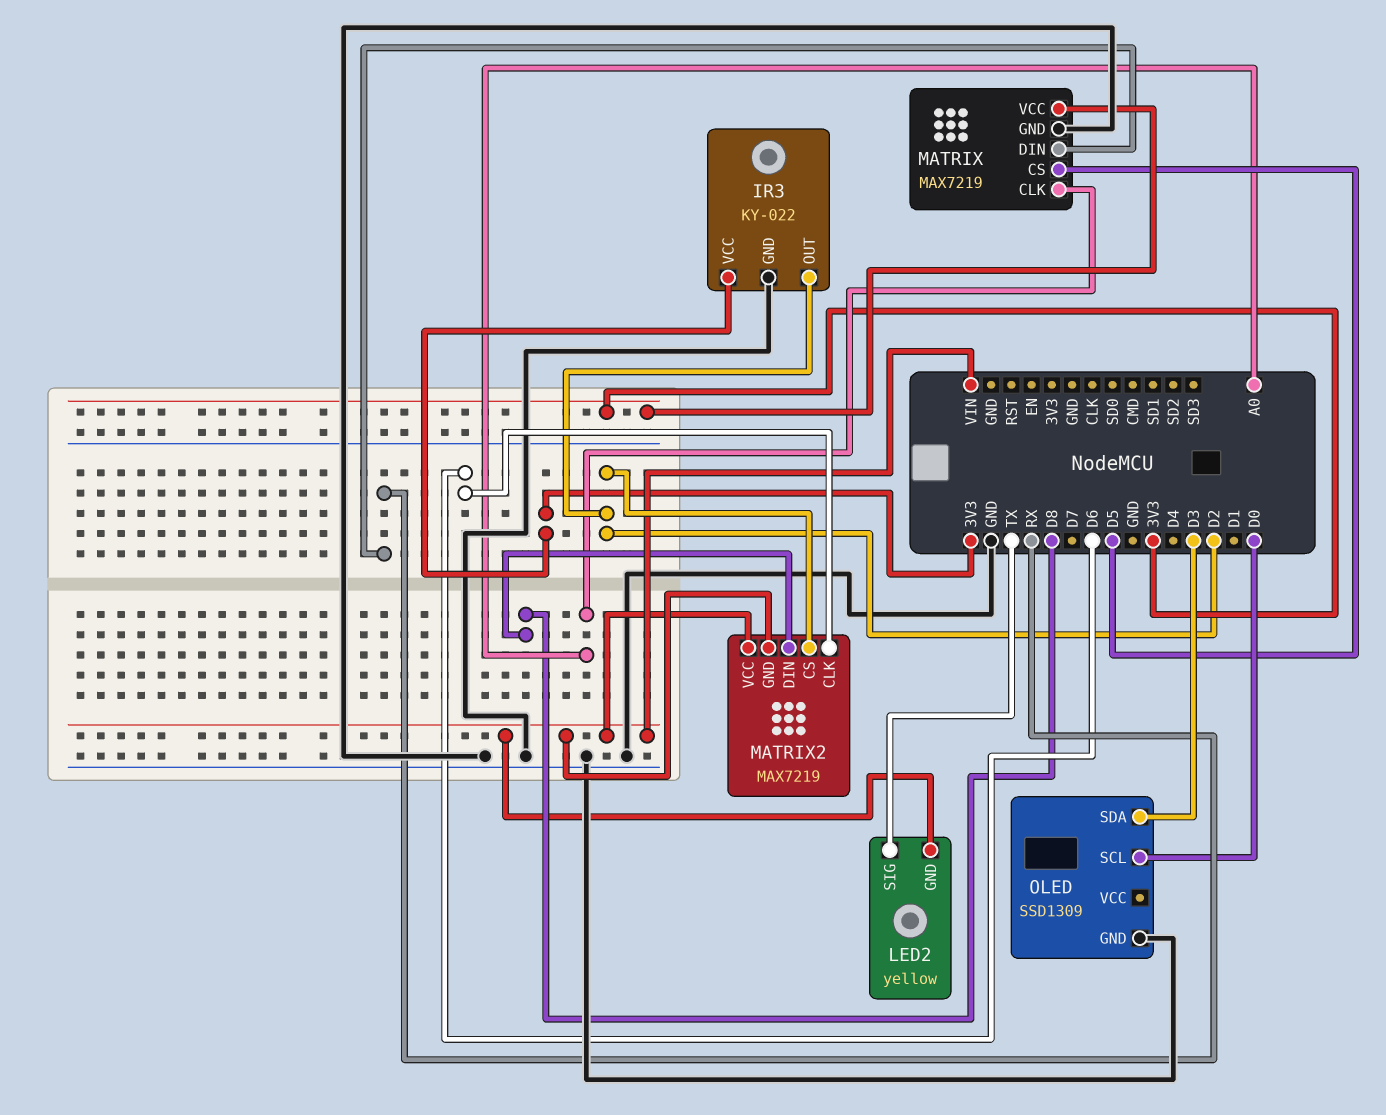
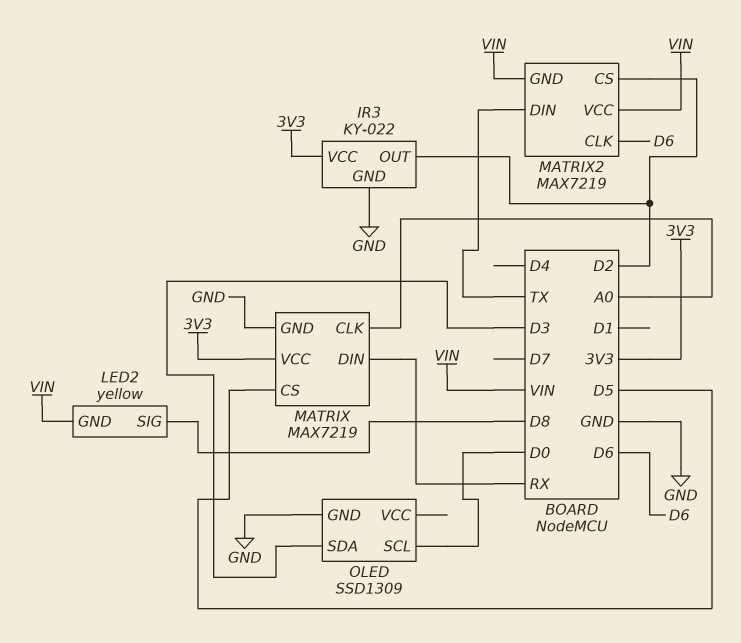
LED2 pin SIG: TX -> D8
MATRIX2 pin DIN: D8 -> TX

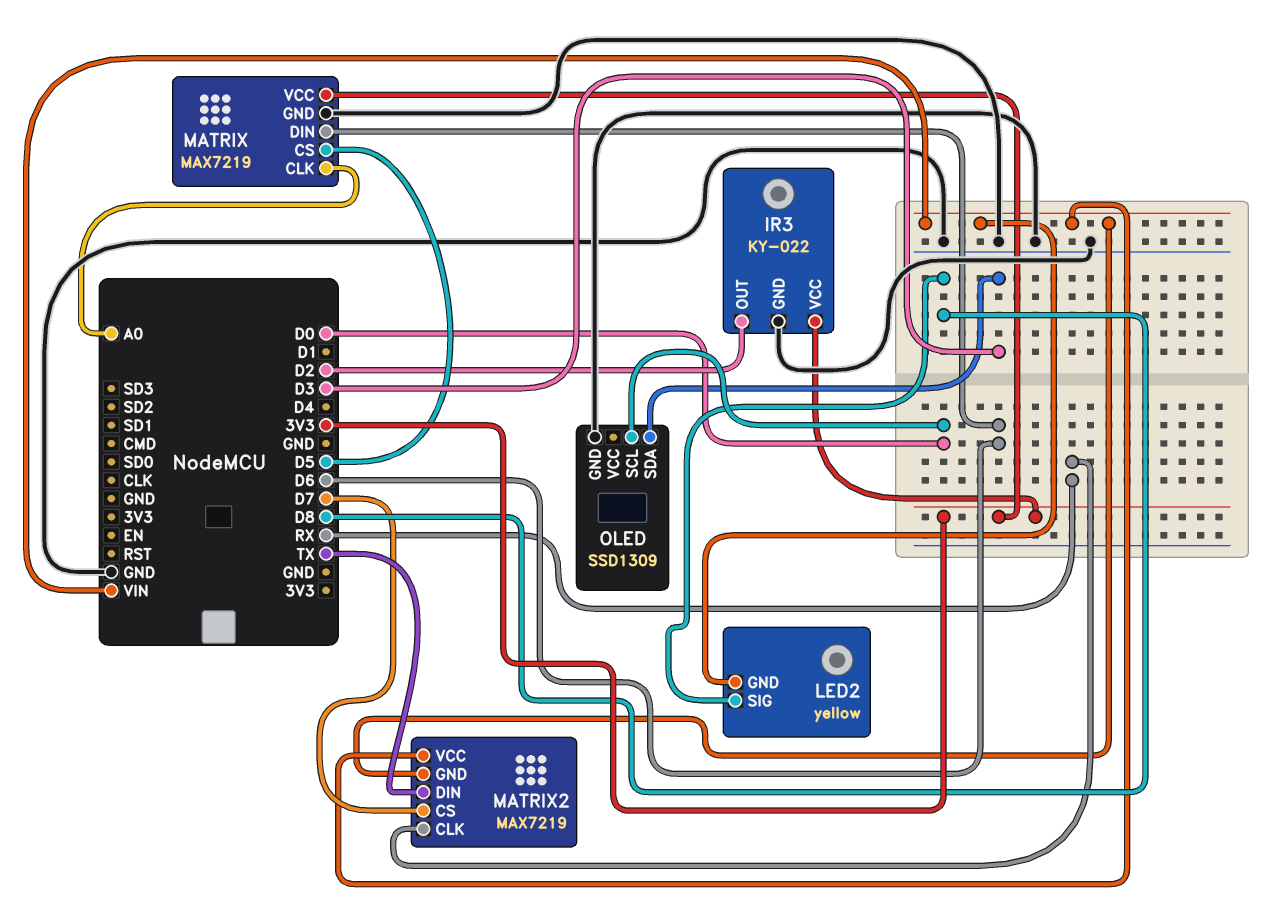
MATRIX pin DIN: RX -> D6
MATRIX2 pin CLK: D6 -> RX
MATRIX2 pin CS: D2 -> D7

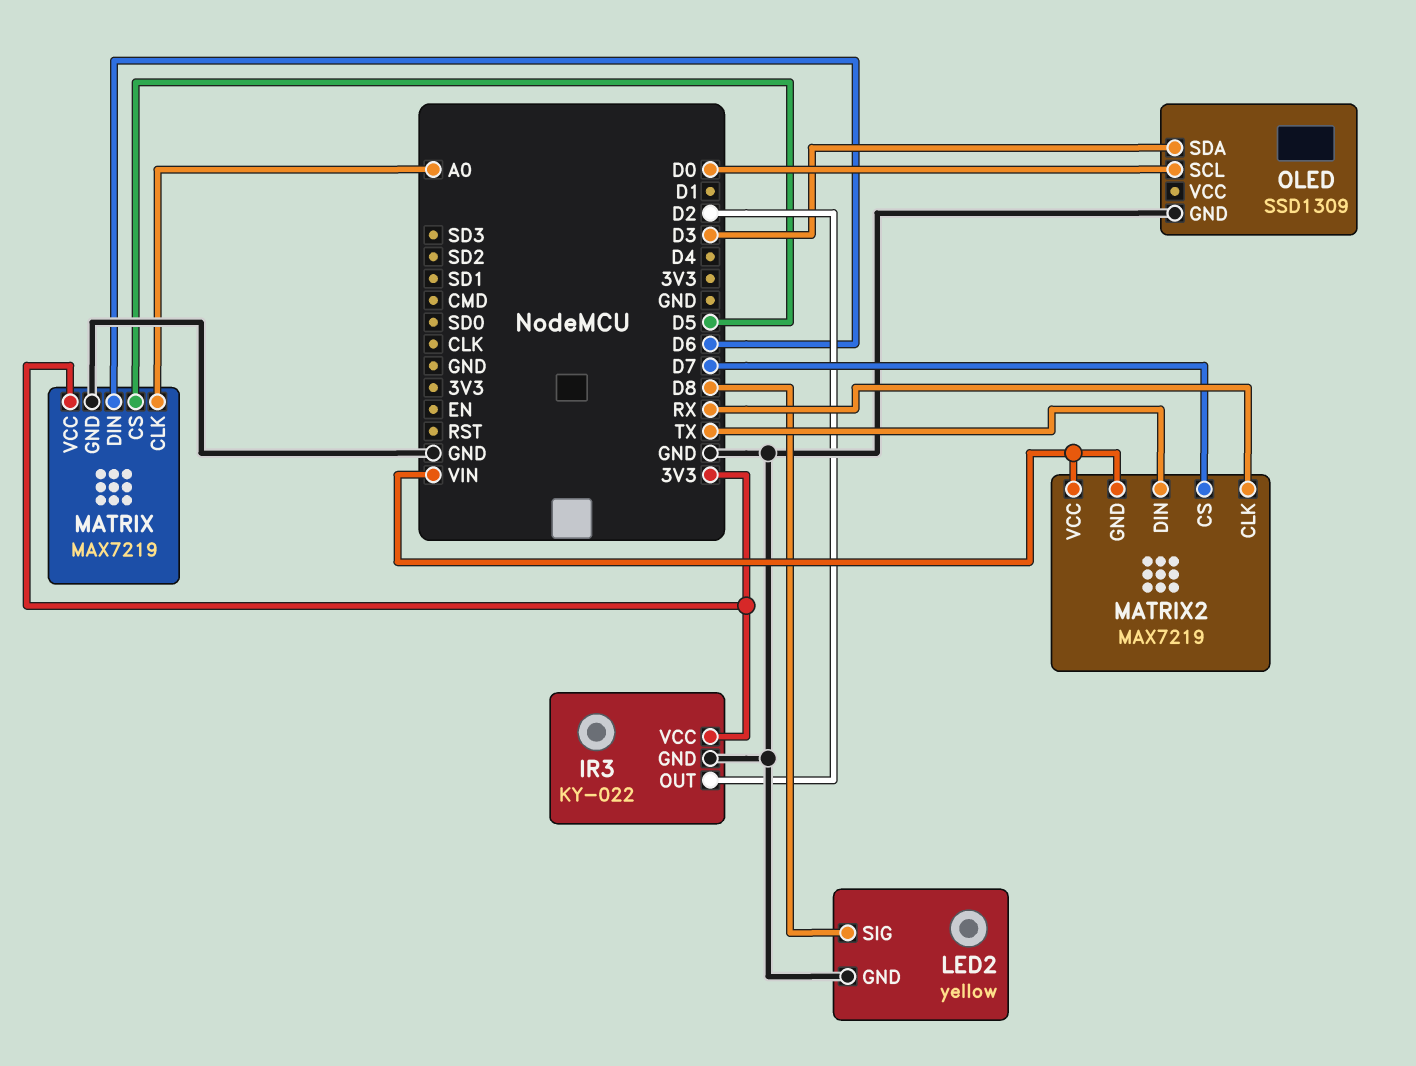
LED2 pin GND: VIN -> GND

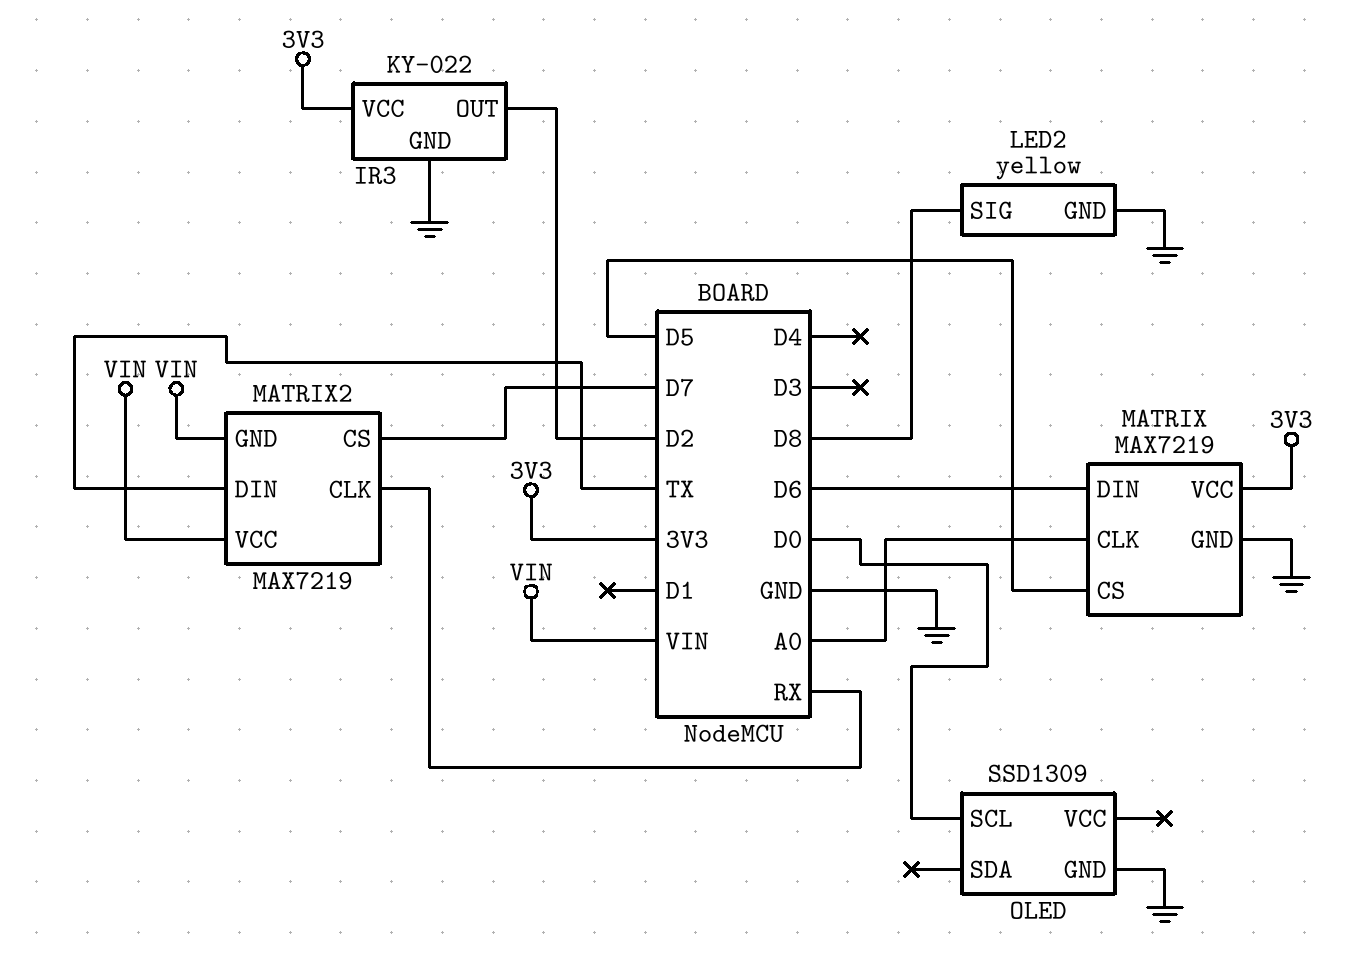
OLED pin SDA: D3 -> none

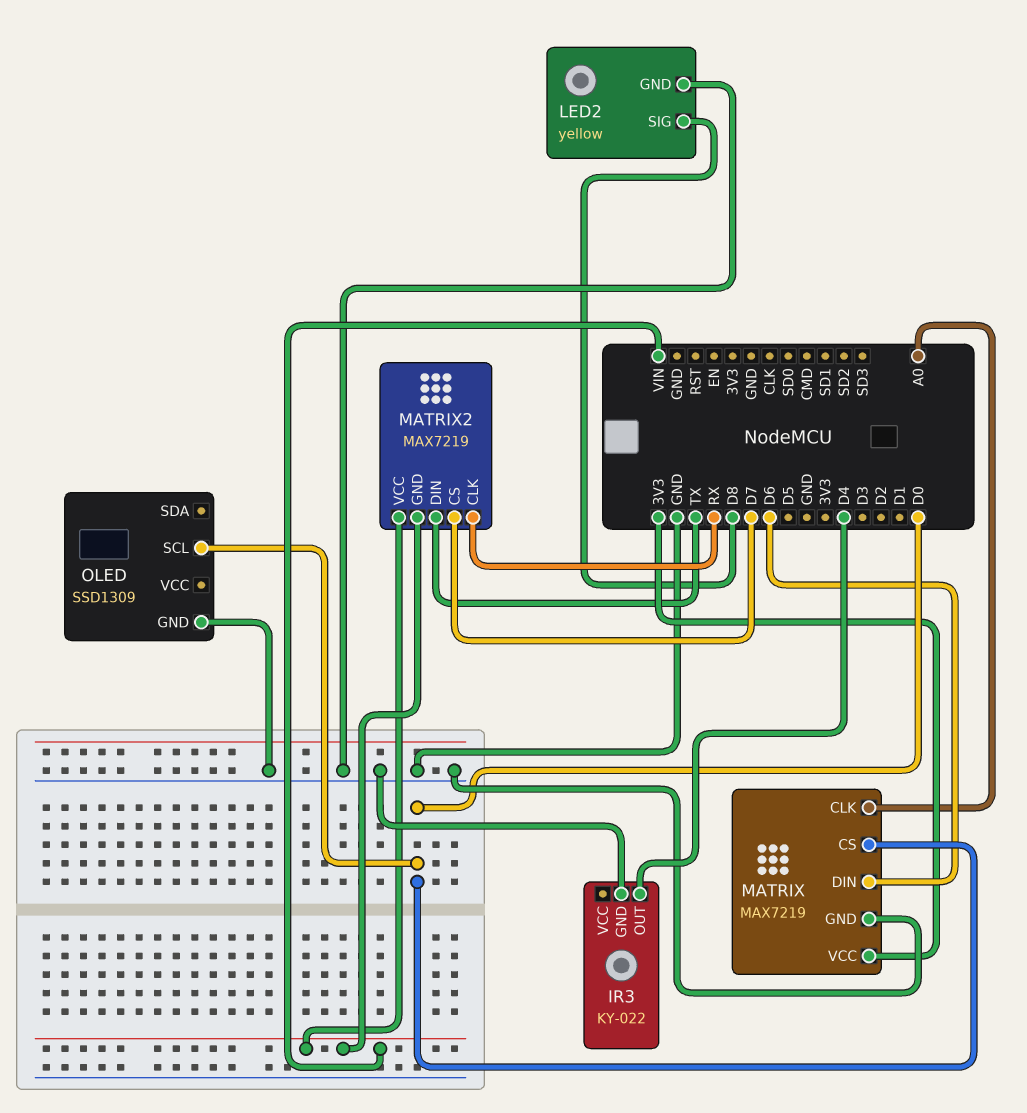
IR3 pin OUT: D2 -> D4
IR3 pin VCC: 3V3 -> none
MATRIX pin CS: D5 -> D0

